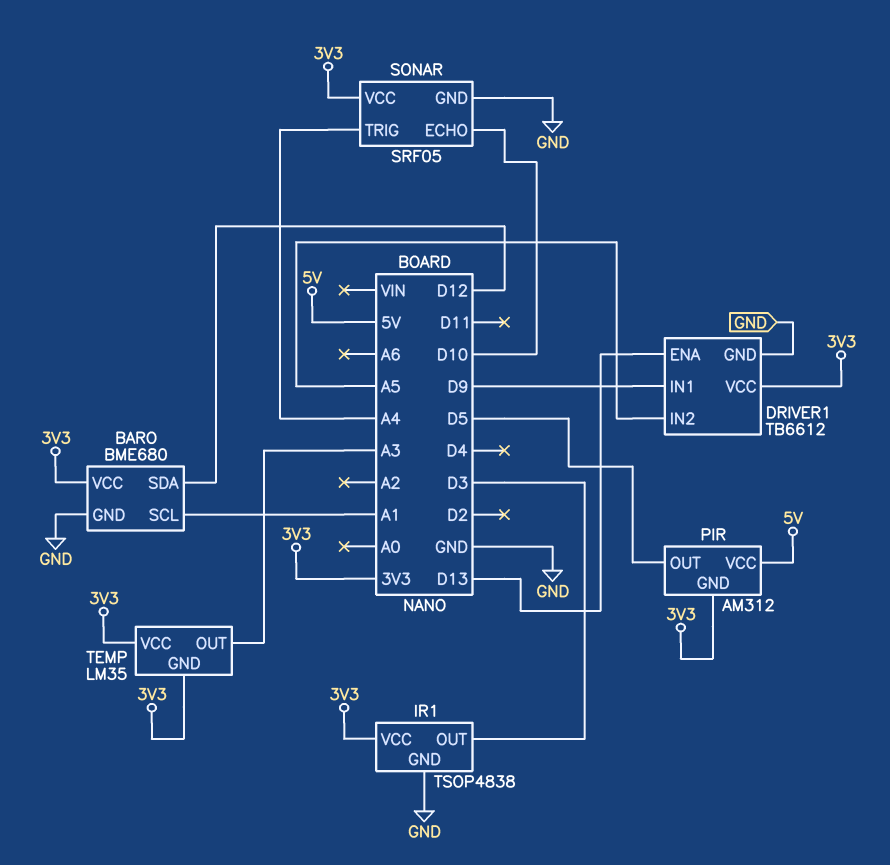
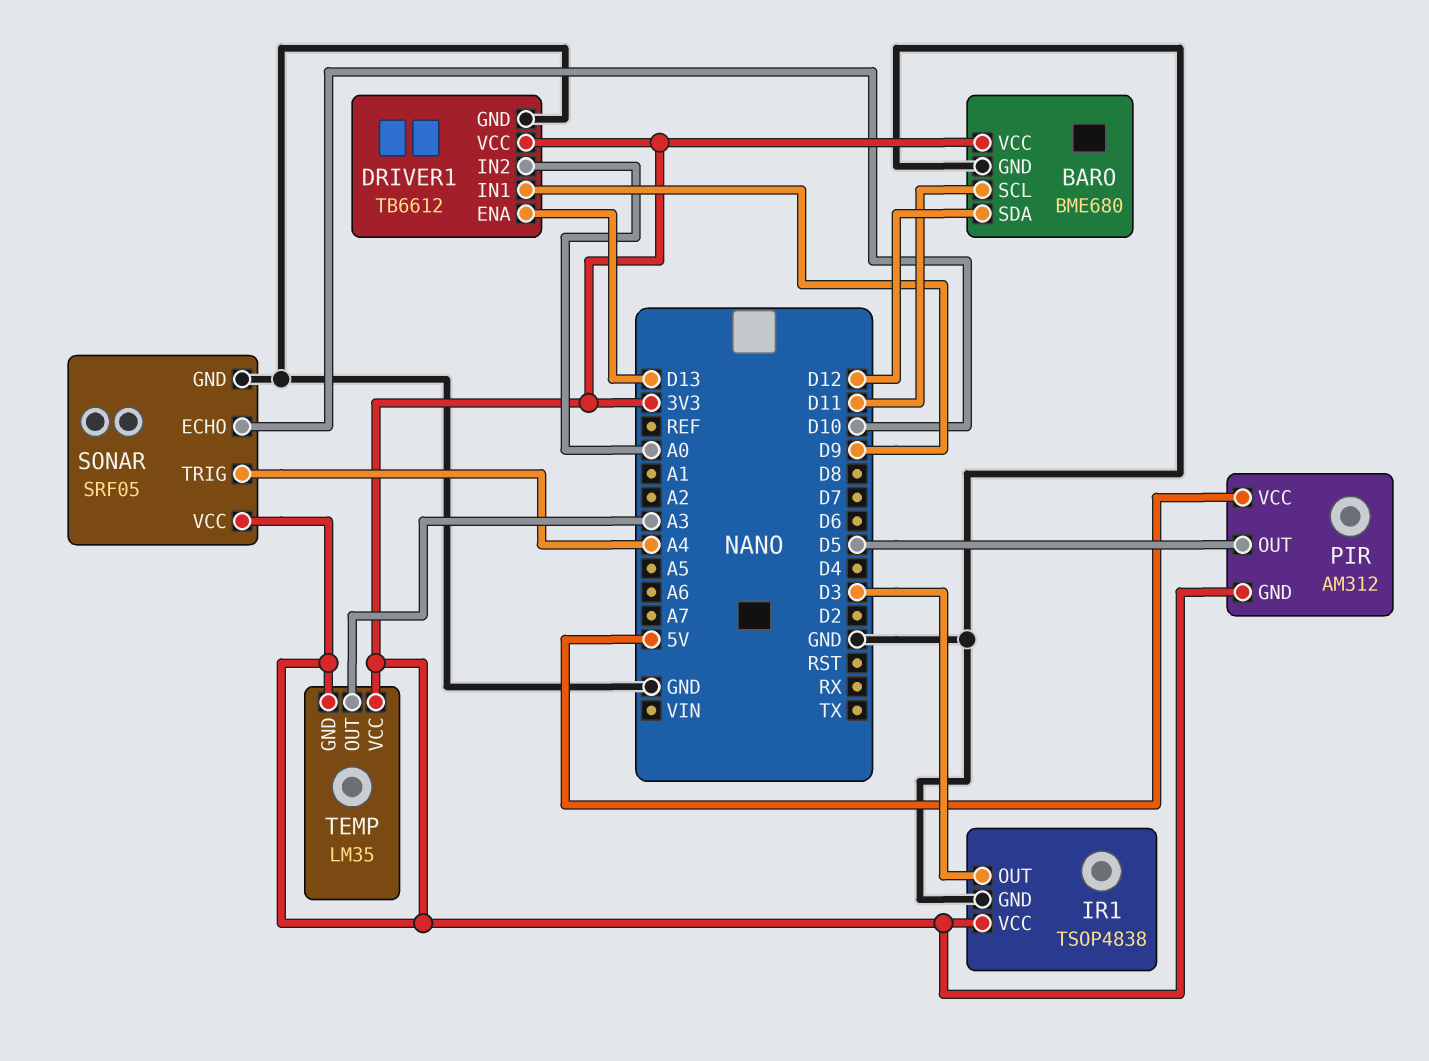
BARO pin SCL: A1 -> D11
DRIVER1 pin IN2: A5 -> A0

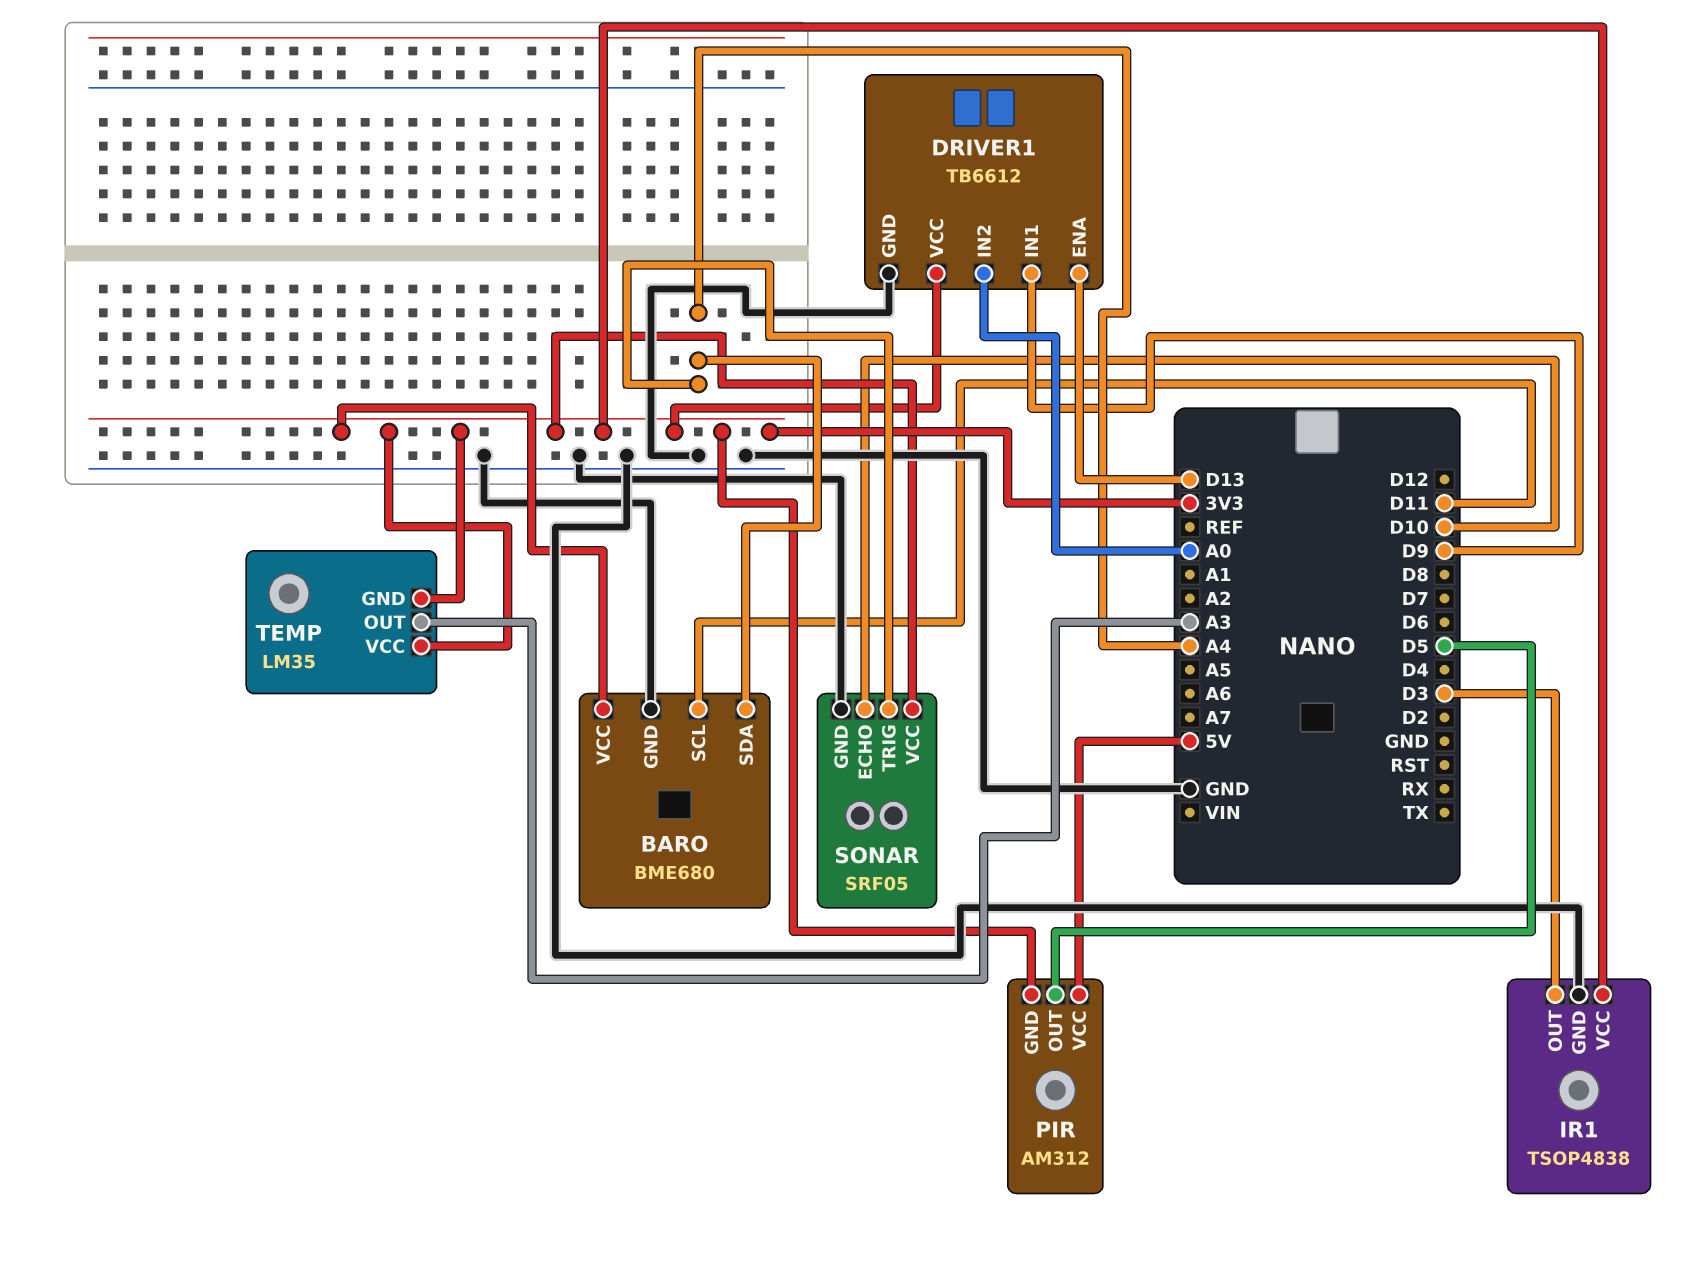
BARO pin SDA: D12 -> A4

